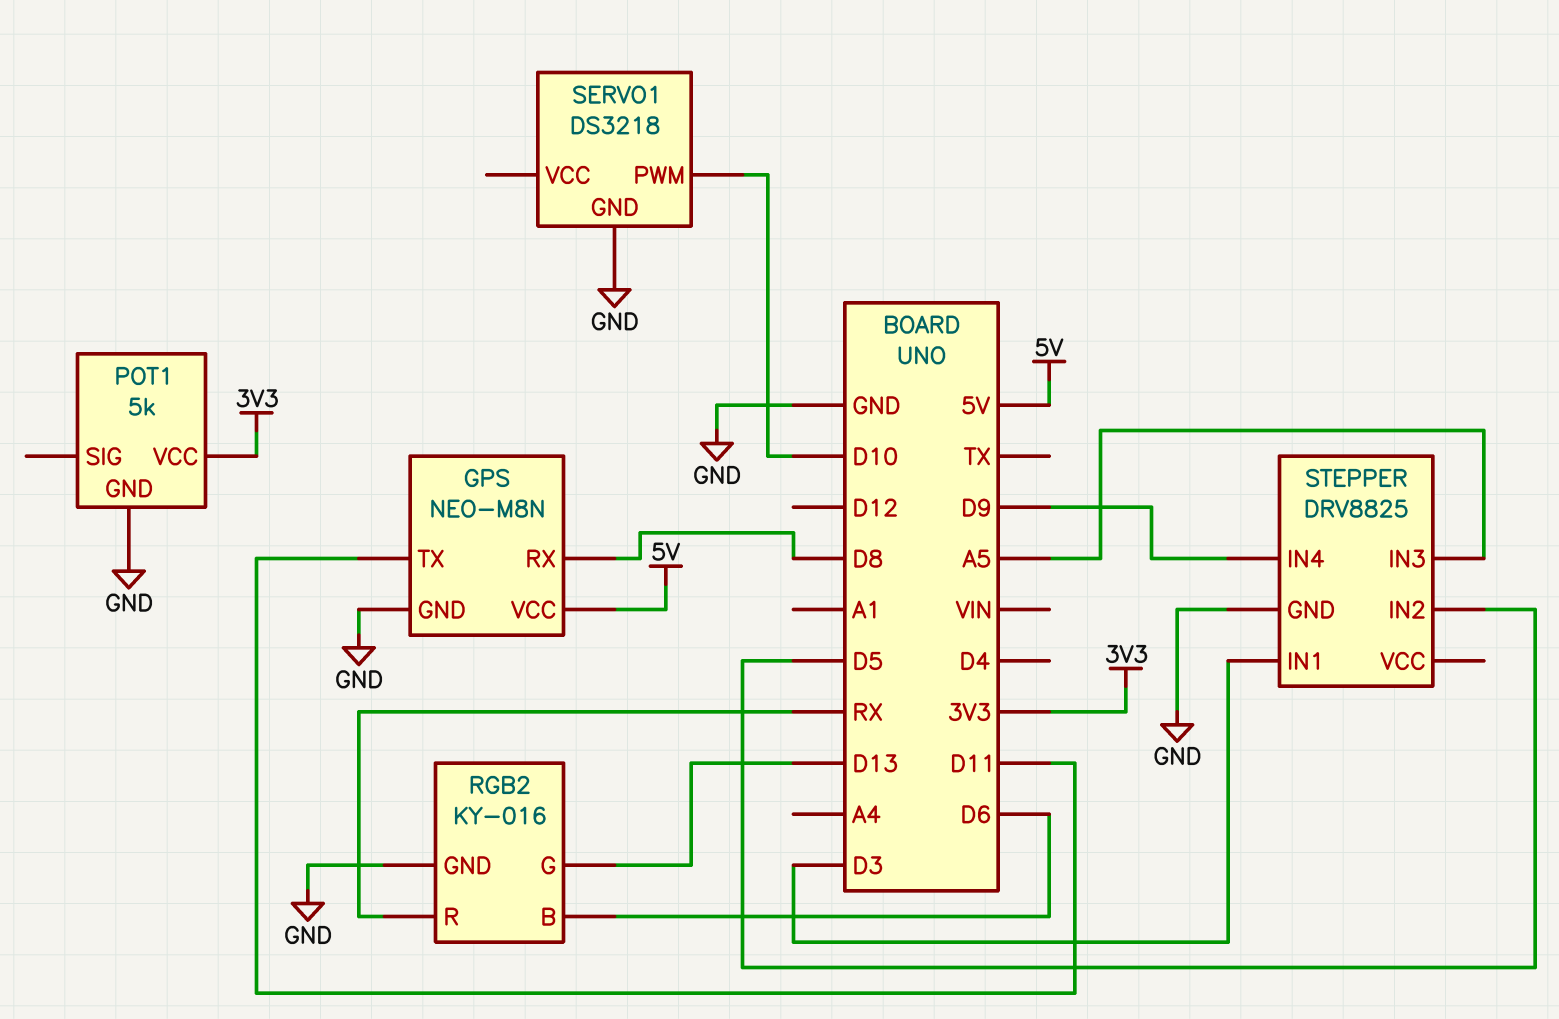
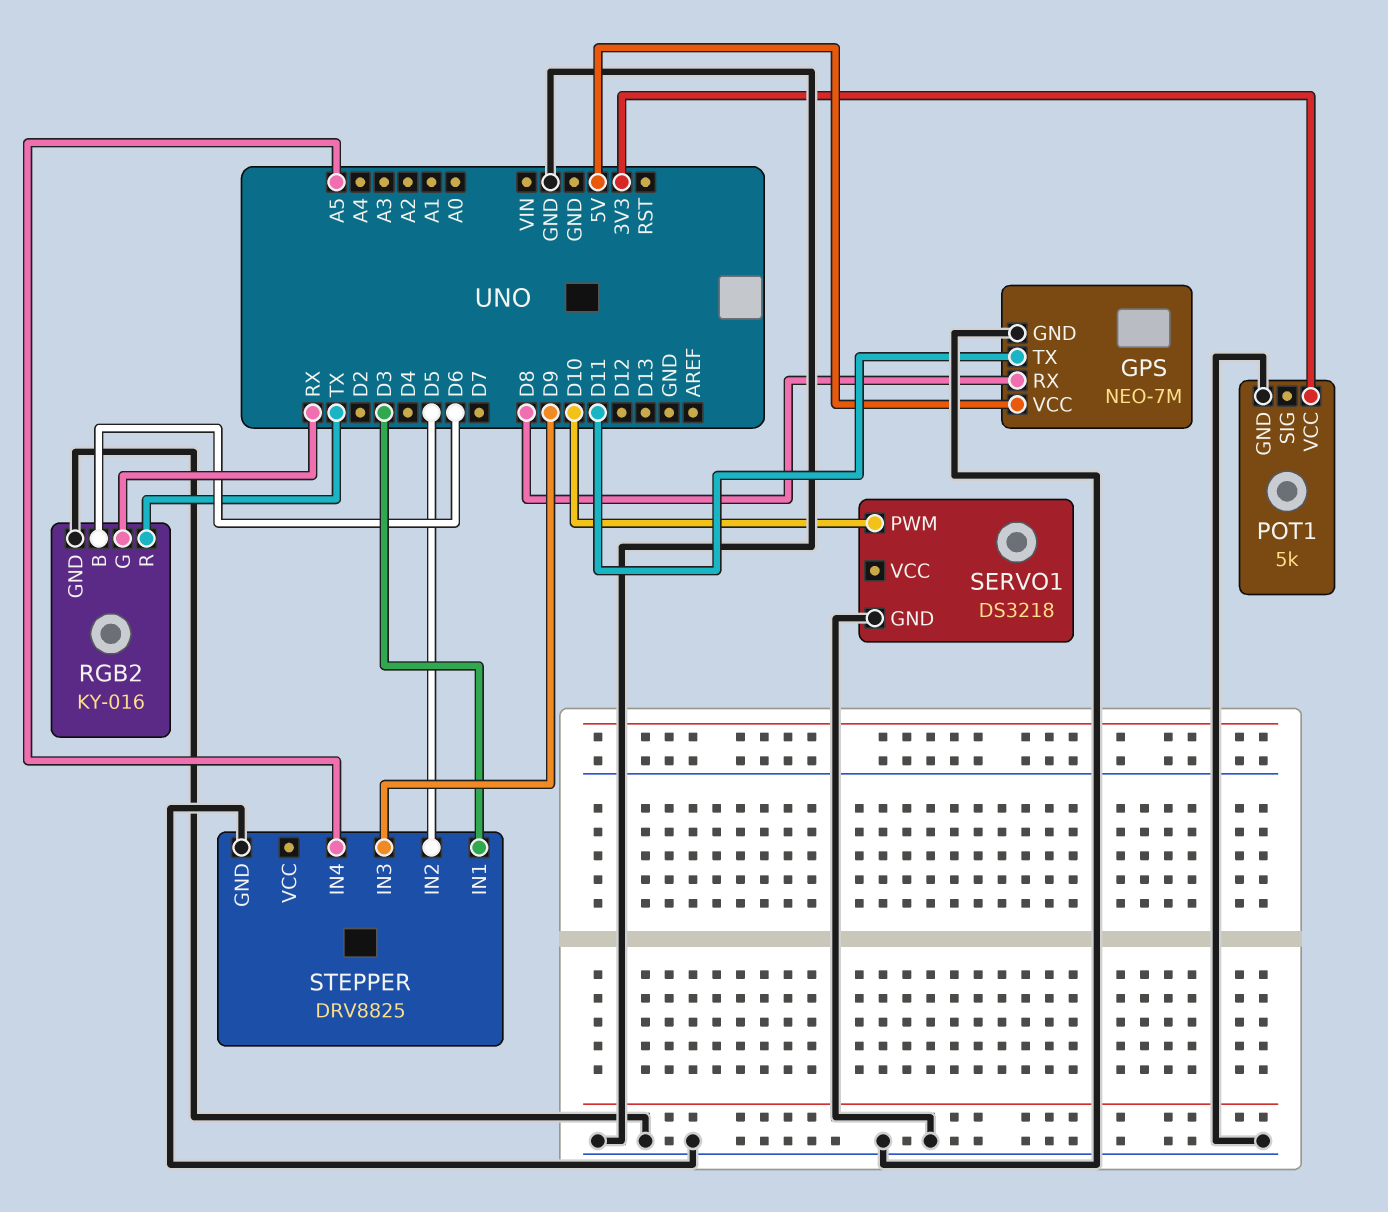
GPS: NEO-M8N -> NEO-7M
RGB2 pin G: D13 -> RX
RGB2 pin R: RX -> TX
STEPPER pin IN3: A5 -> D9
STEPPER pin IN4: D9 -> A5

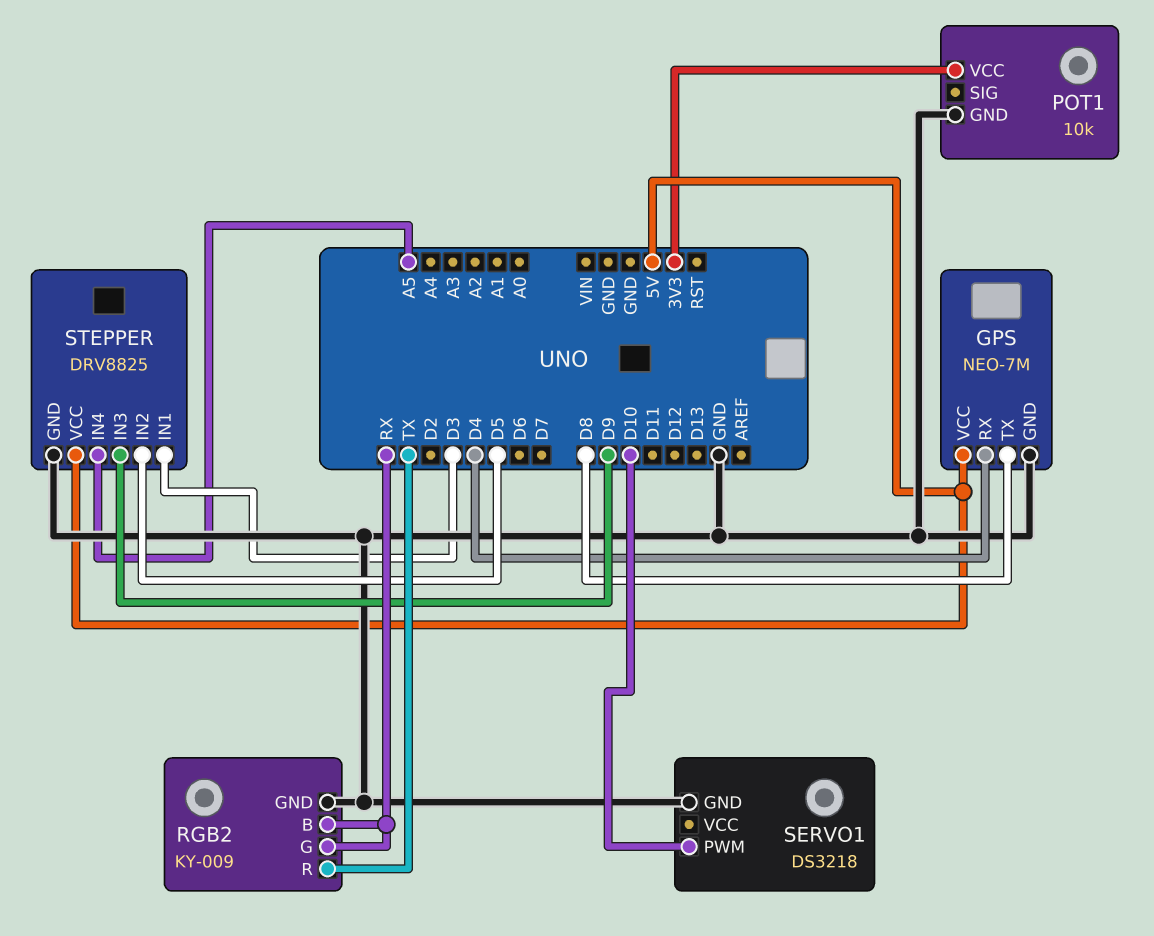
GPS pin RX: D8 -> D4
GPS pin TX: D11 -> D8
POT1: 5k -> 10k
RGB2: KY-016 -> KY-009
RGB2 pin B: D6 -> RX
STEPPER pin VCC: none -> 5V

